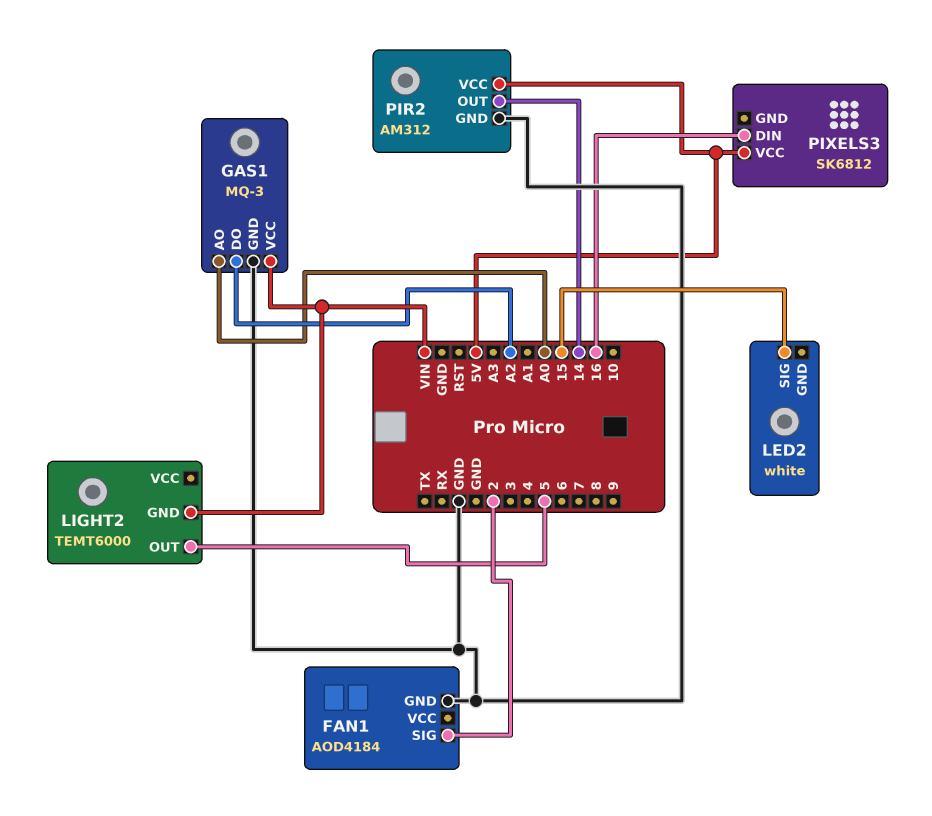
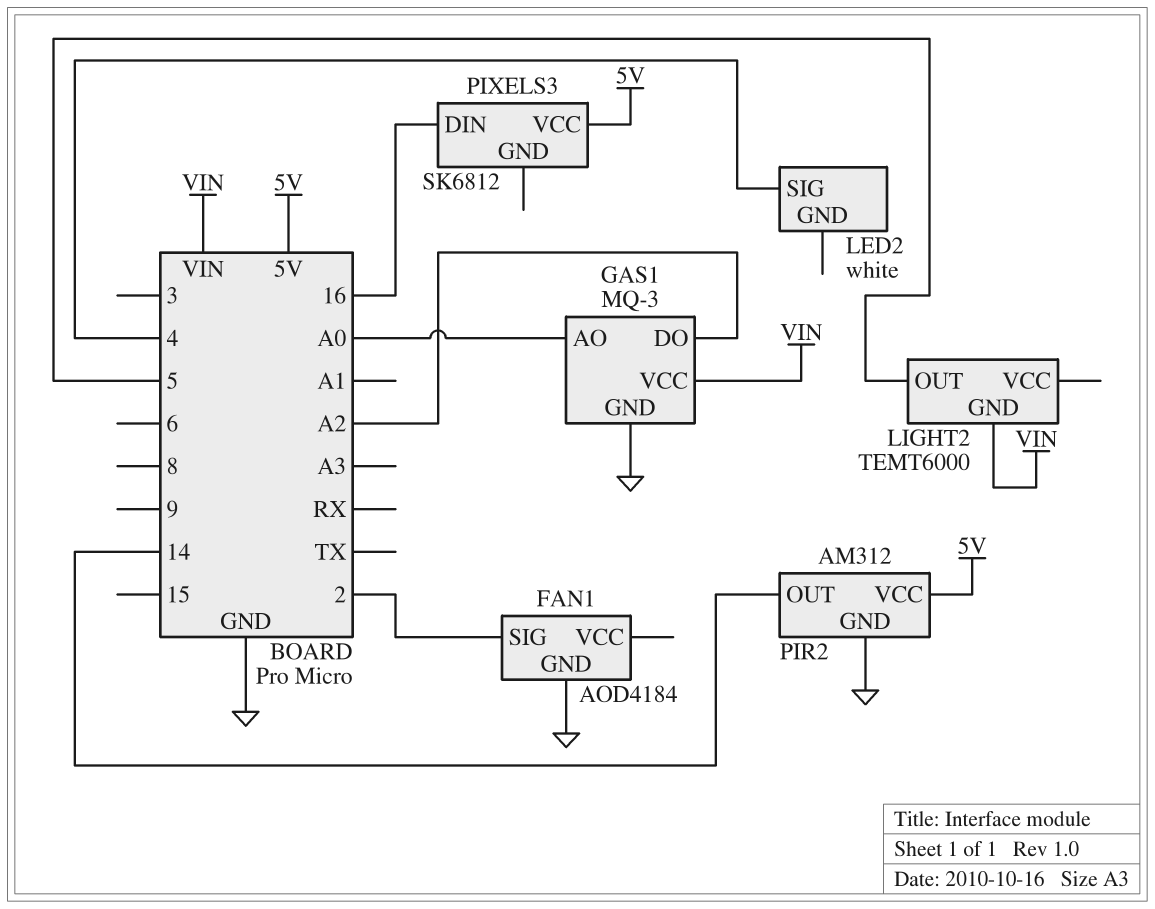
LED2 pin SIG: 15 -> 4

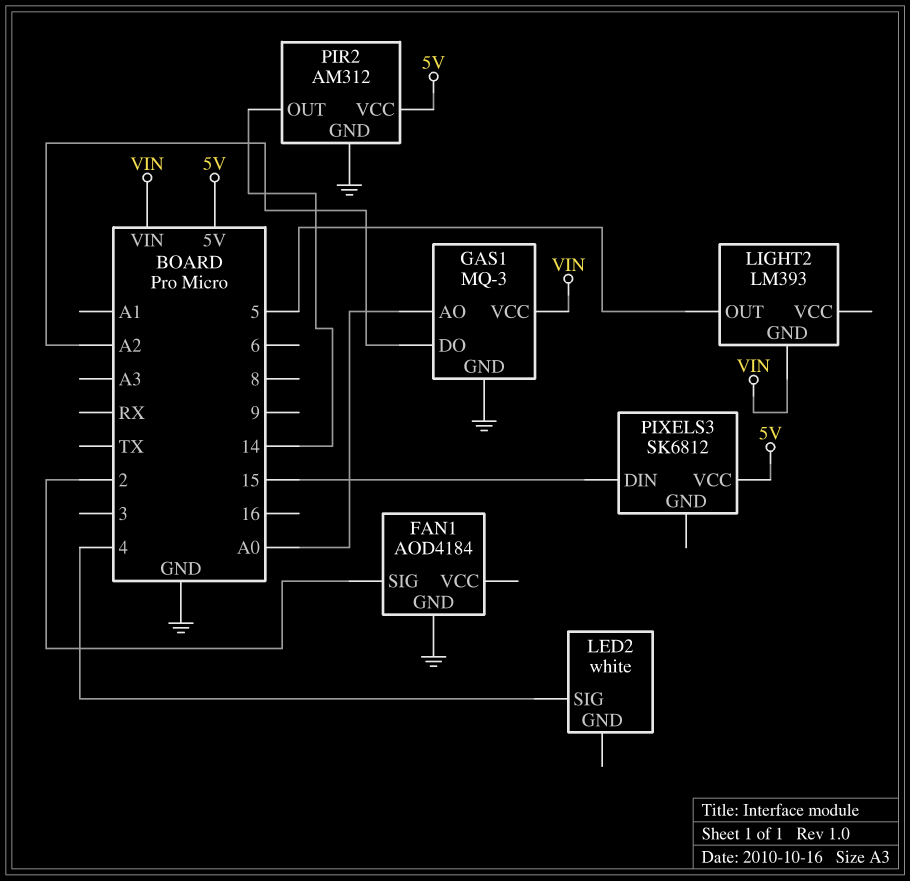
LIGHT2: TEMT6000 -> LM393
PIXELS3 pin DIN: 16 -> 15

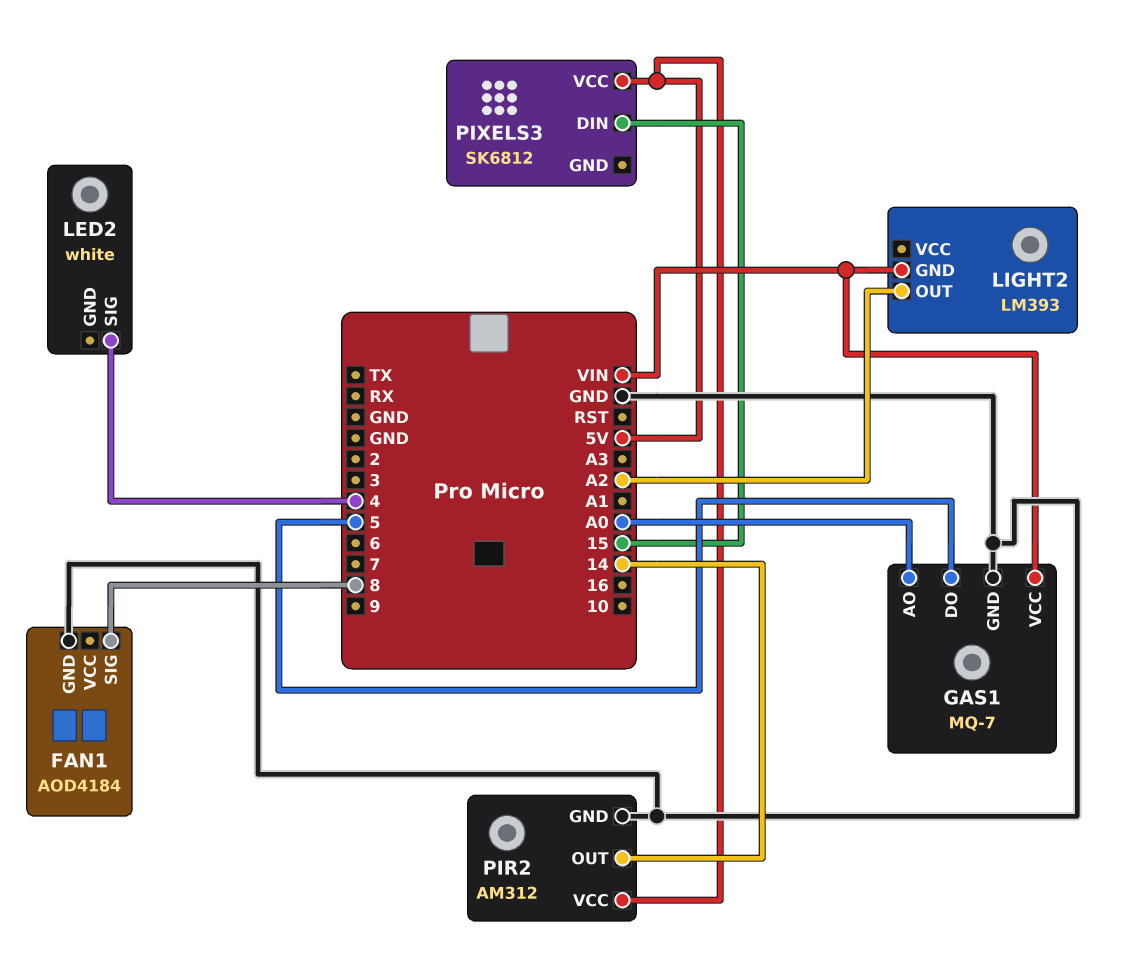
FAN1 pin SIG: 2 -> 8
GAS1: MQ-3 -> MQ-7
GAS1 pin DO: A2 -> 5
LIGHT2 pin OUT: 5 -> A2

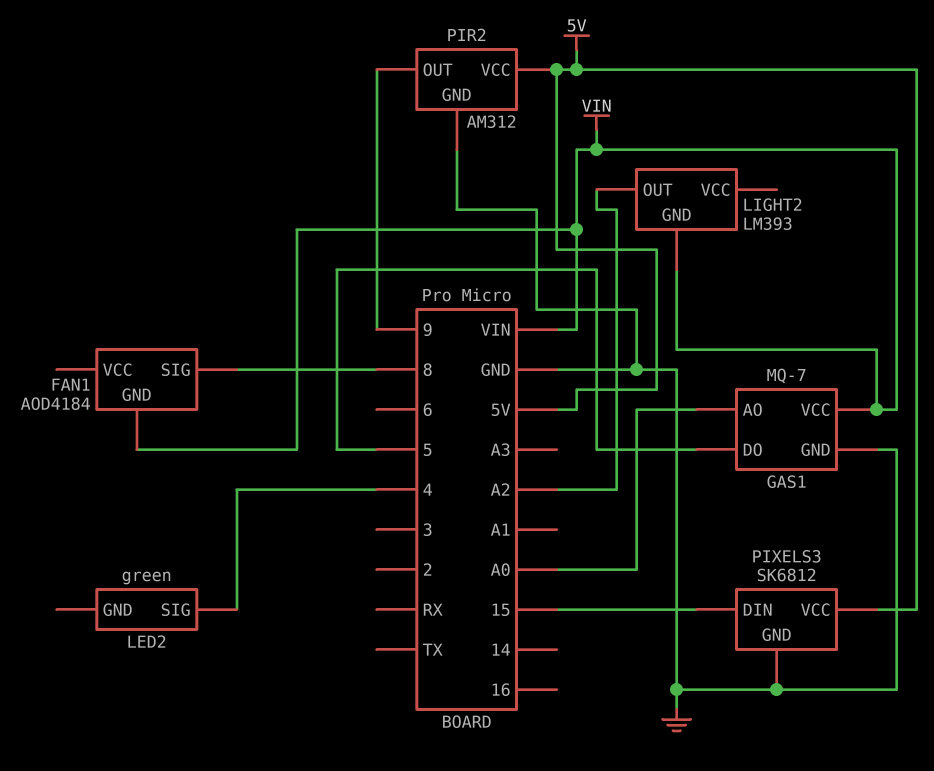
FAN1 pin GND: GND -> VIN
LED2: white -> green
PIR2 pin OUT: 14 -> 9
PIXELS3 pin GND: none -> GND

